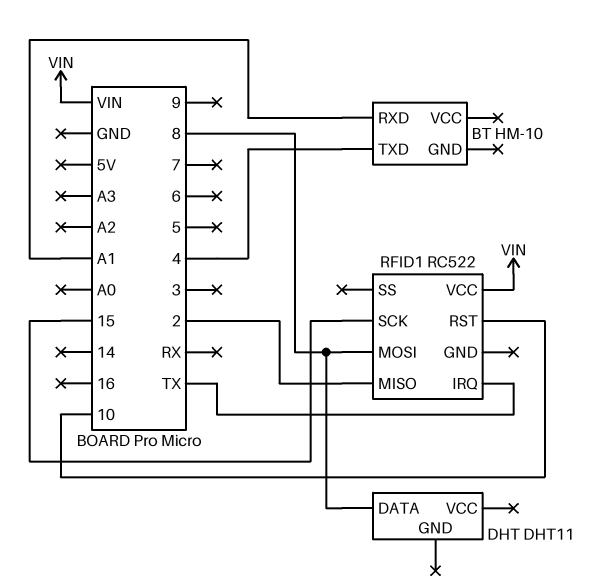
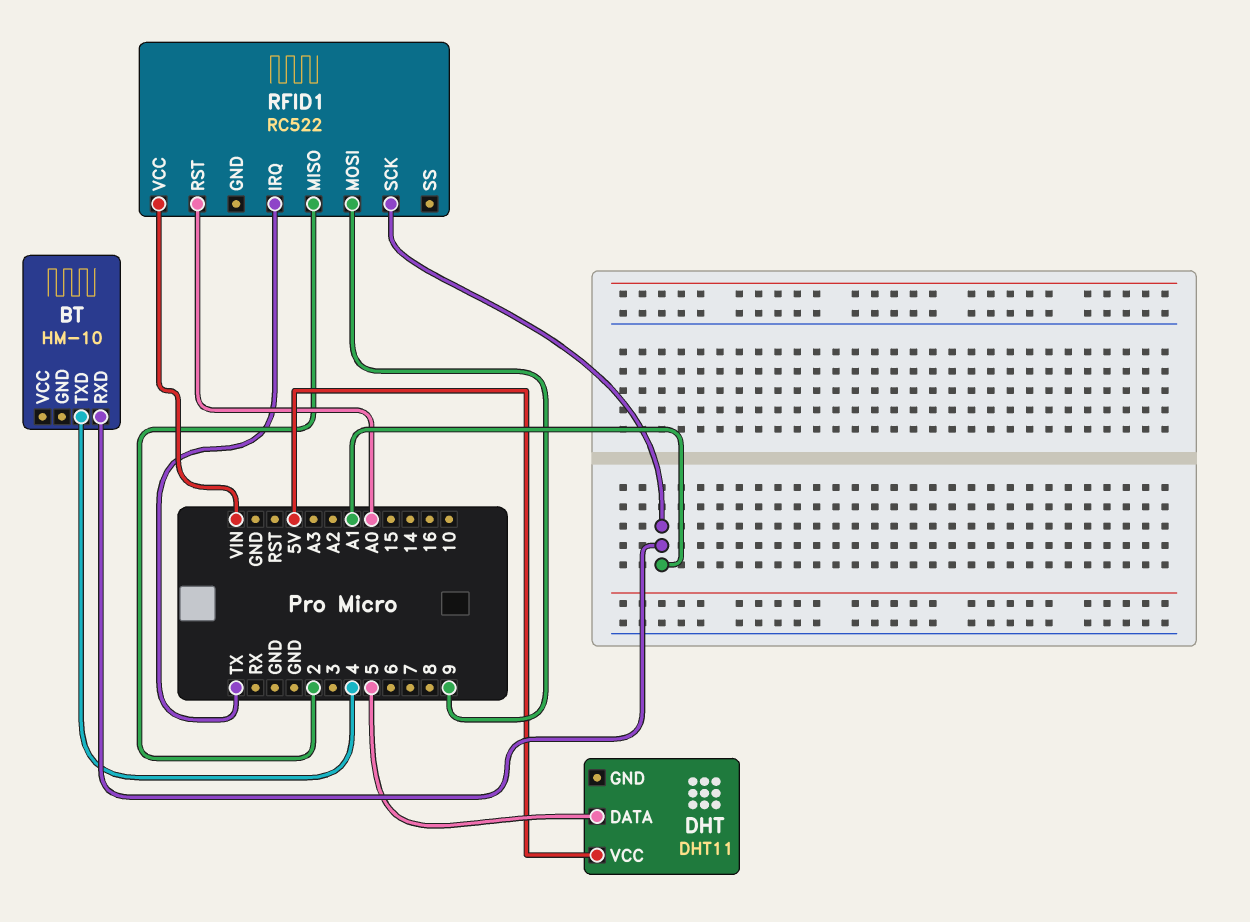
DHT pin DATA: 8 -> 5
DHT pin VCC: none -> 5V
RFID1 pin MOSI: 8 -> 9
RFID1 pin RST: 10 -> A0
RFID1 pin SCK: 15 -> A1

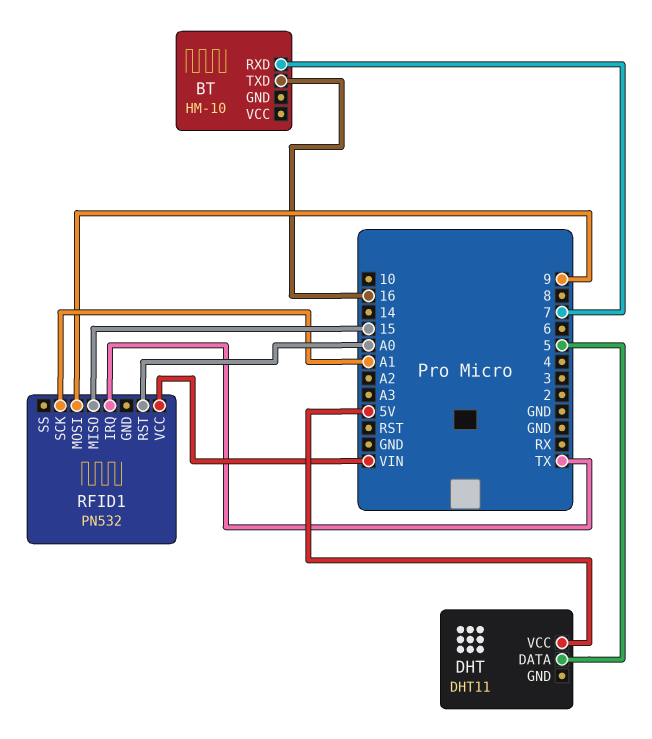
BT pin RXD: A1 -> 7
BT pin TXD: 4 -> 16
RFID1: RC522 -> PN532
RFID1 pin MISO: 2 -> 15

